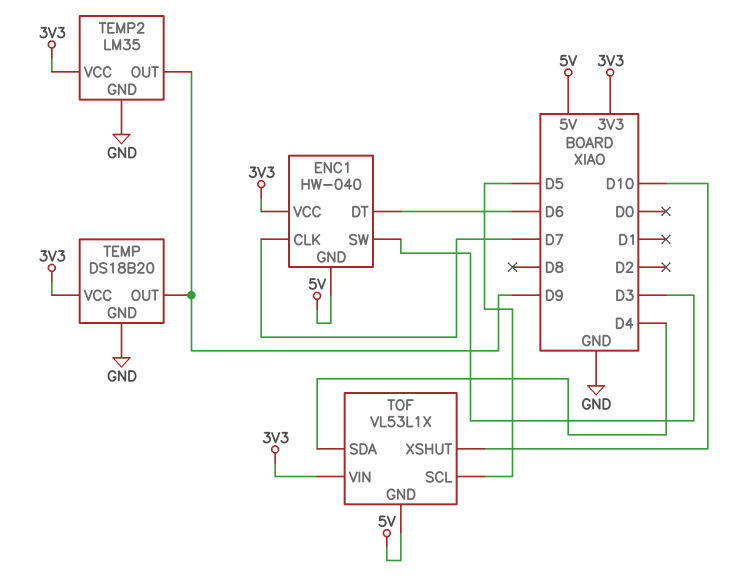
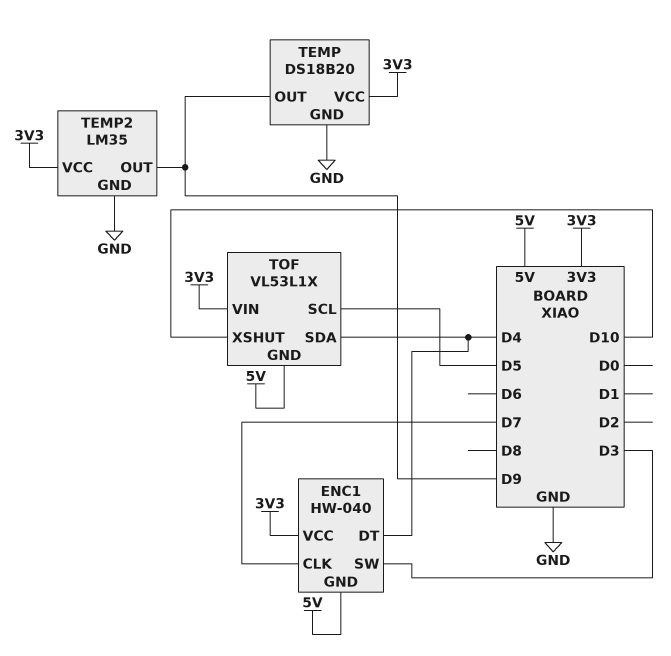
ENC1 pin DT: D6 -> D4

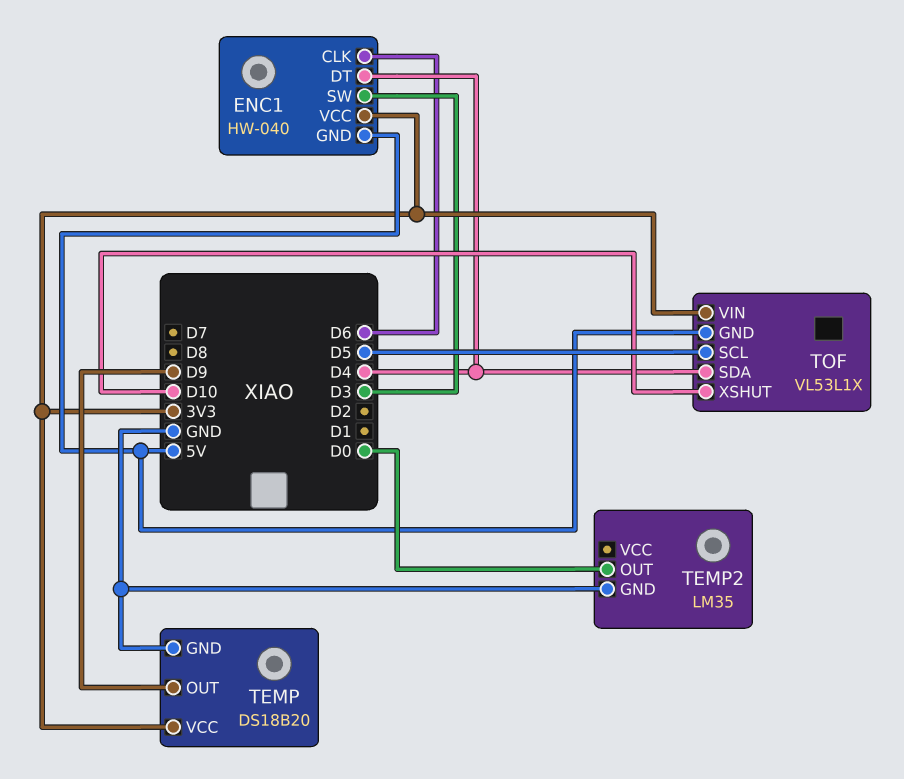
ENC1 pin CLK: D7 -> D6
TEMP2 pin OUT: D9 -> D0
TEMP2 pin VCC: 3V3 -> none

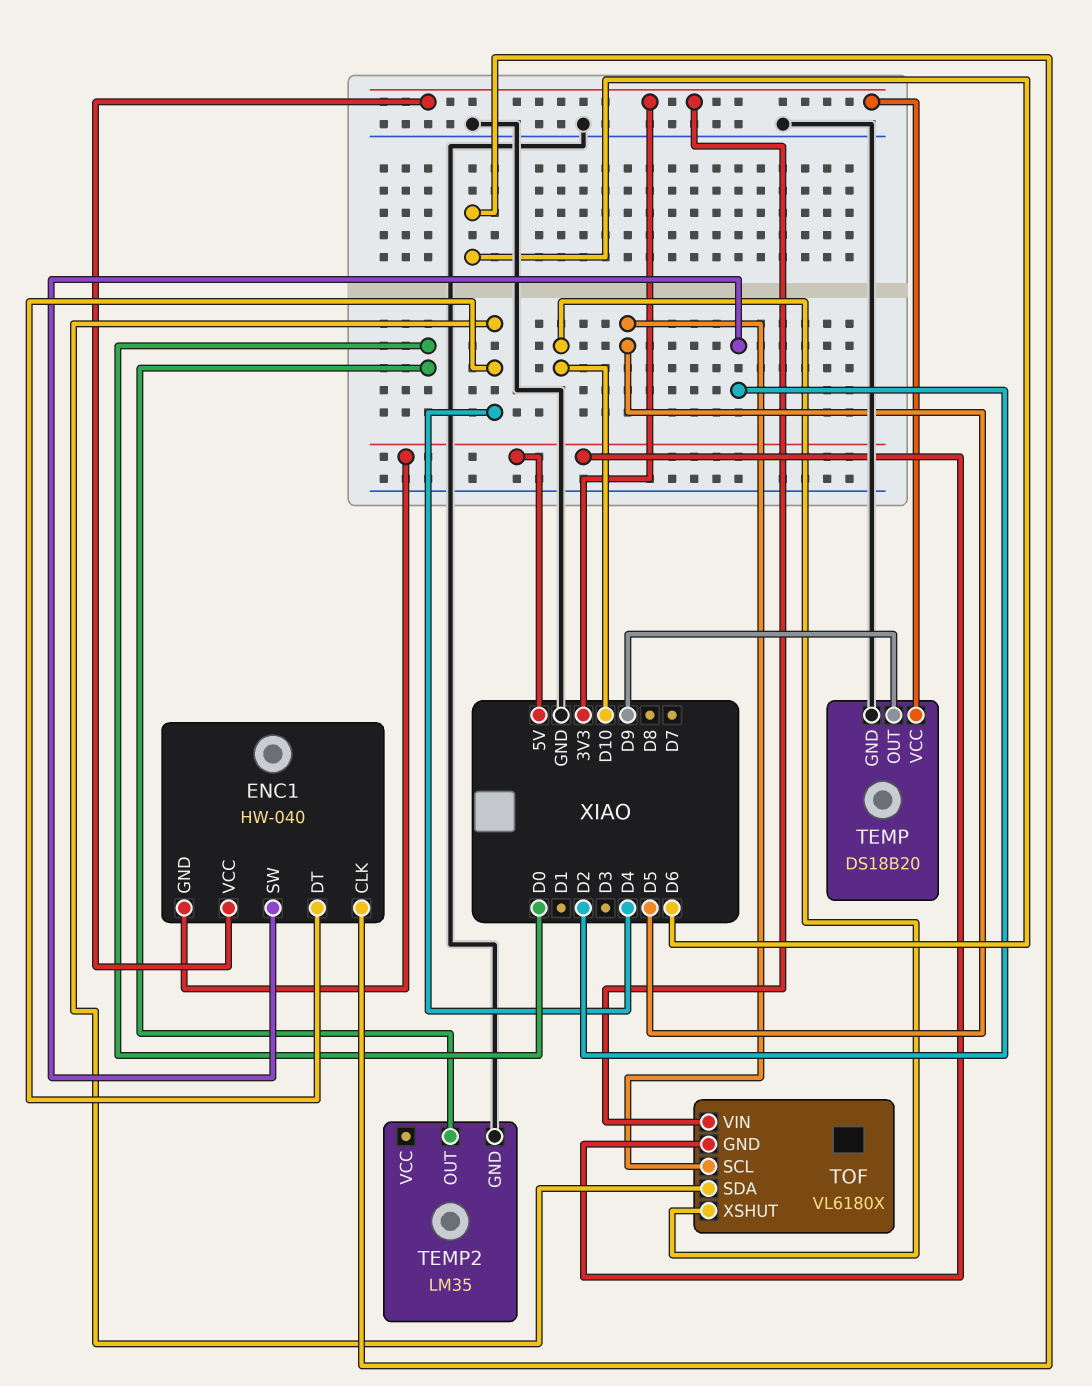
ENC1 pin SW: D3 -> D2
TOF: VL53L1X -> VL6180X

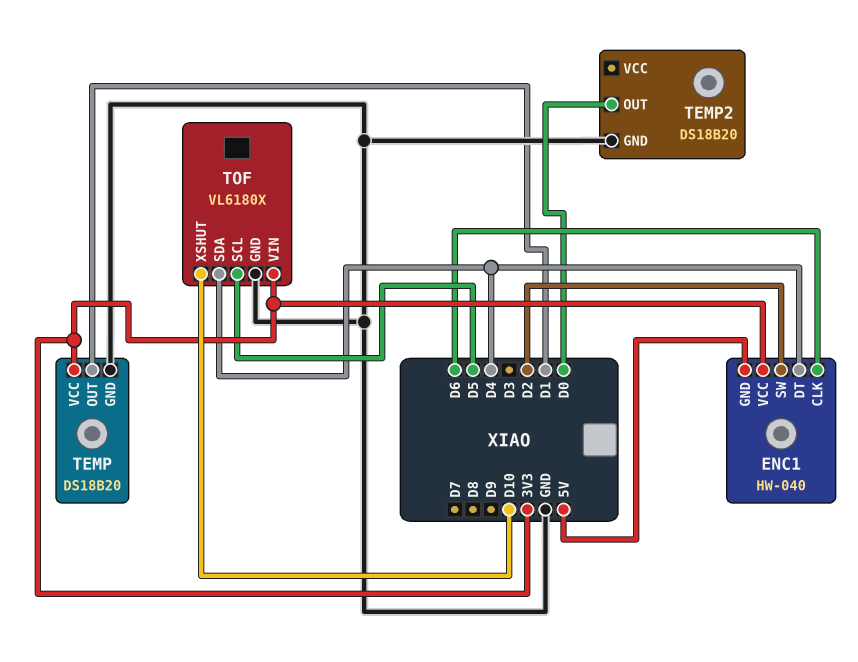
TEMP pin OUT: D9 -> D1
TEMP2: LM35 -> DS18B20
TOF pin GND: 5V -> GND

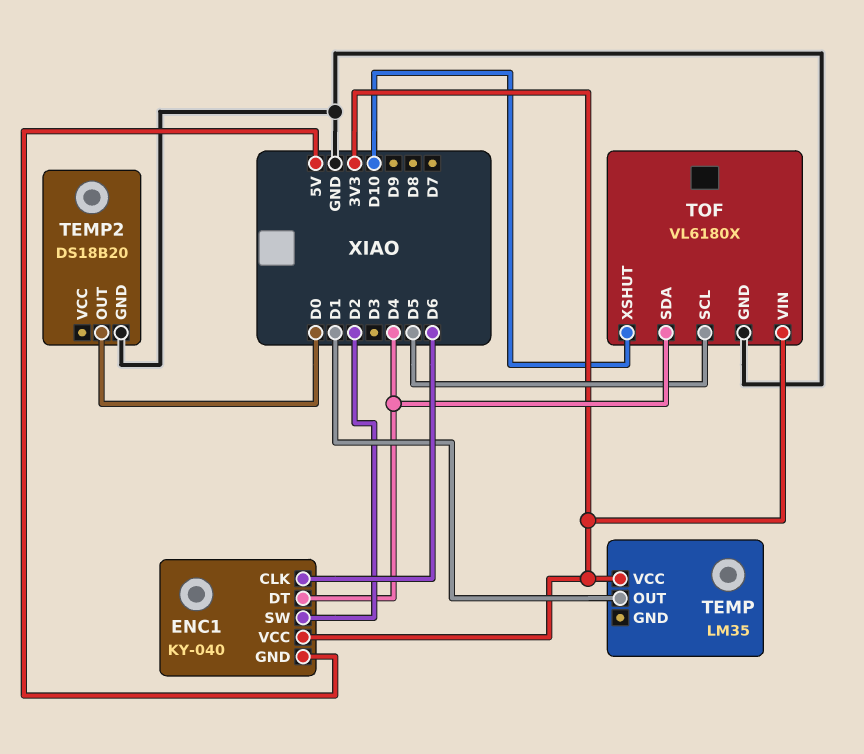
ENC1: HW-040 -> KY-040
TEMP: DS18B20 -> LM35
TEMP pin GND: GND -> none

